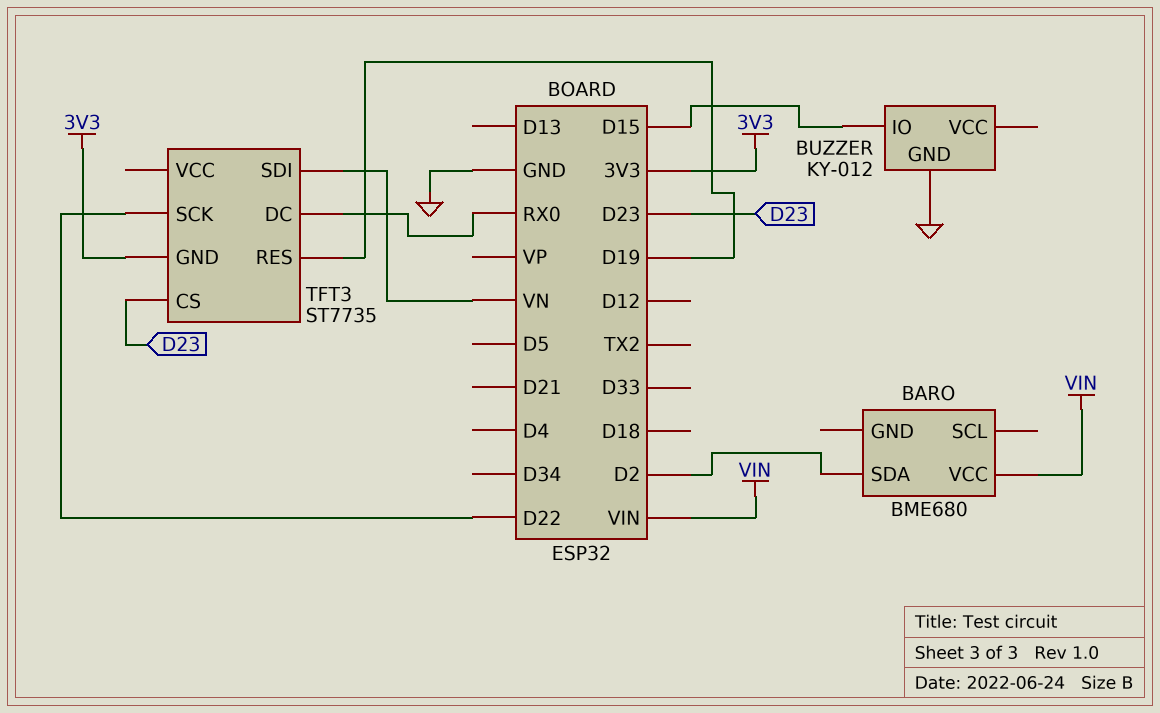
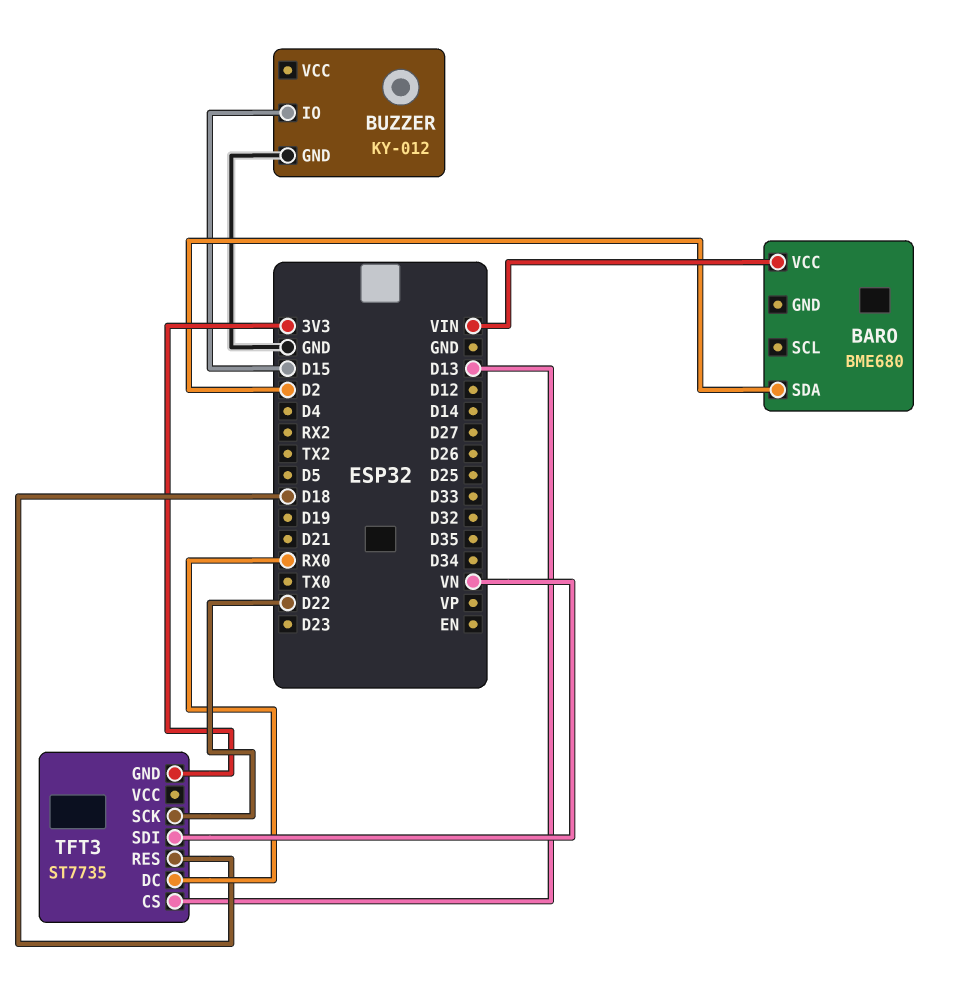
TFT3 pin CS: D23 -> D13
TFT3 pin RES: D19 -> D18

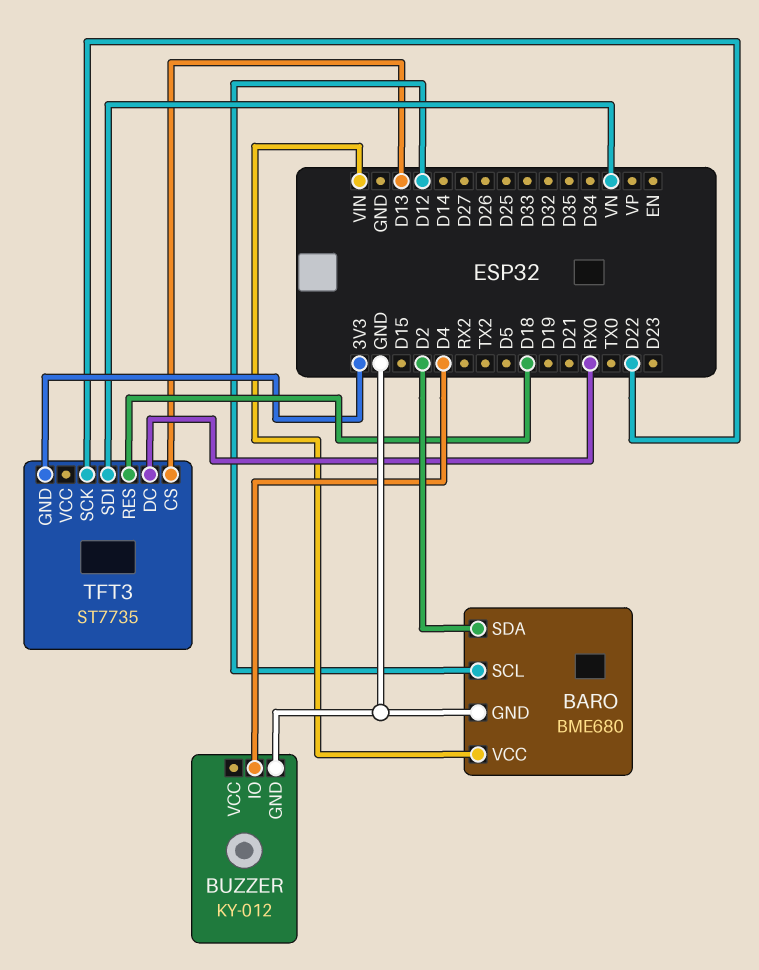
BARO pin GND: none -> GND
BARO pin SCL: none -> D12
BUZZER pin IO: D15 -> D4

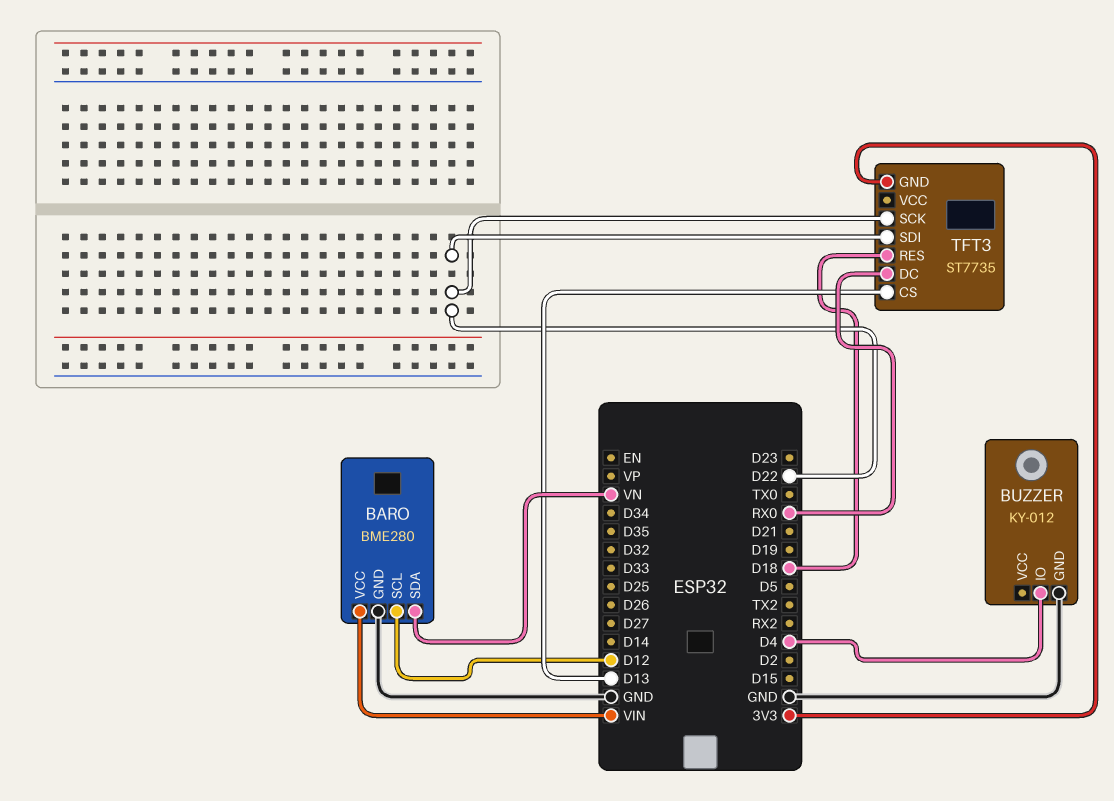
BARO: BME680 -> BME280
BARO pin SDA: D2 -> VN
TFT3 pin SDI: VN -> D22

